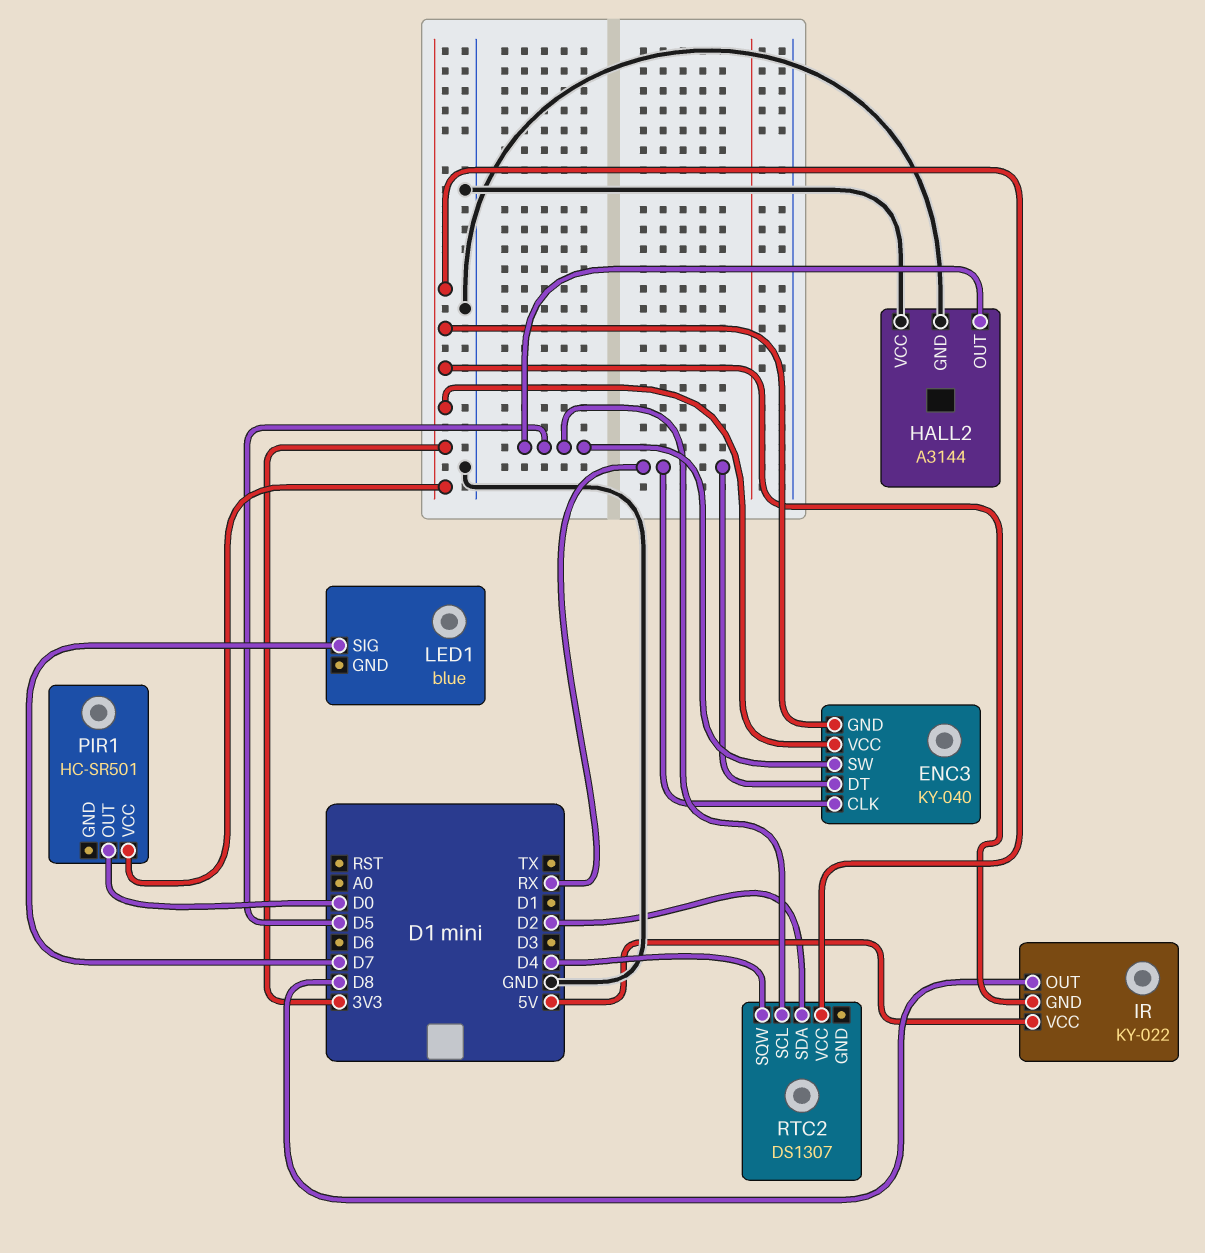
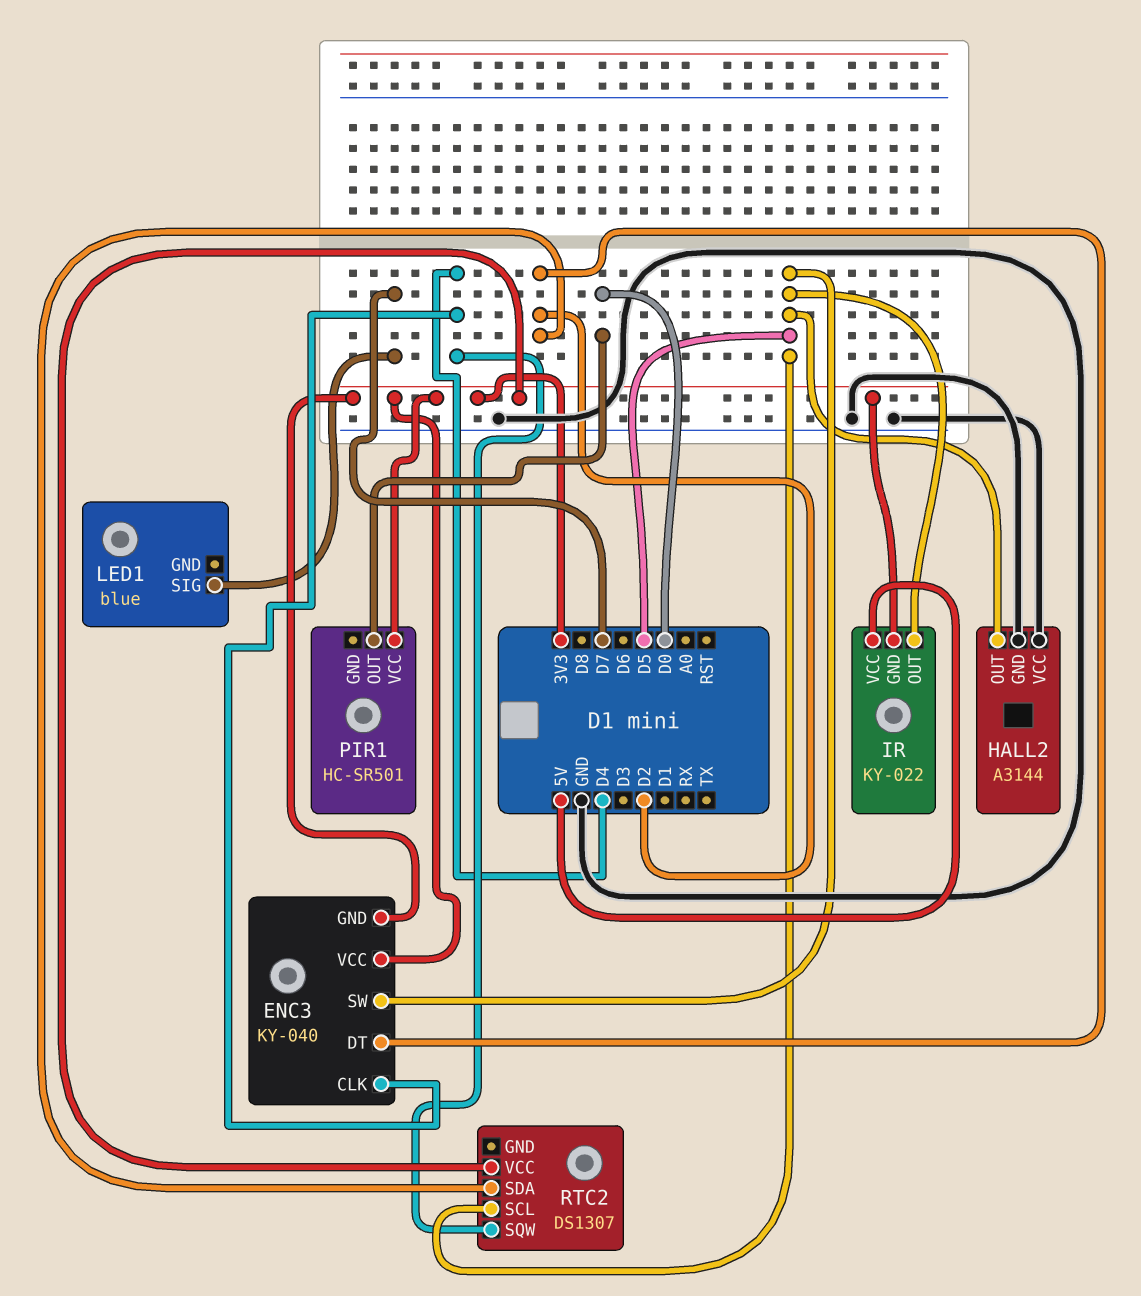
ENC3 pin CLK: RX -> D4
ENC3 pin DT: RX -> D2
IR pin OUT: D8 -> D5

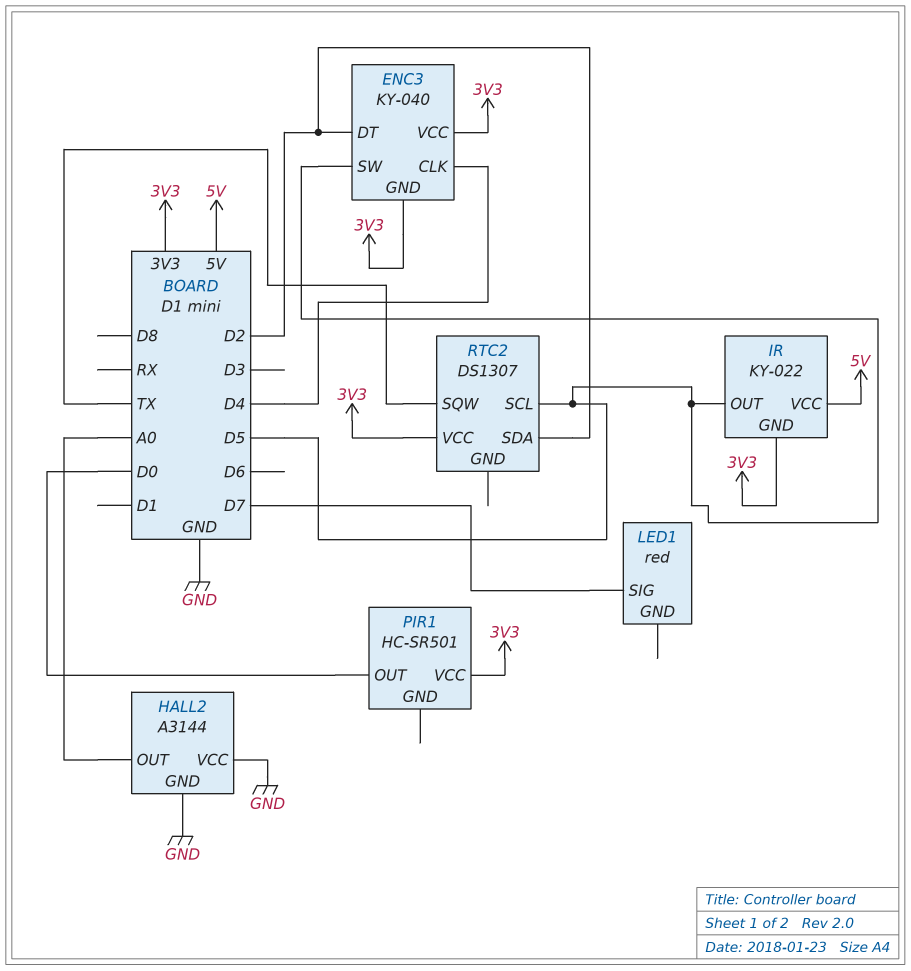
HALL2 pin OUT: D5 -> A0
LED1: blue -> red
RTC2 pin SQW: D4 -> TX

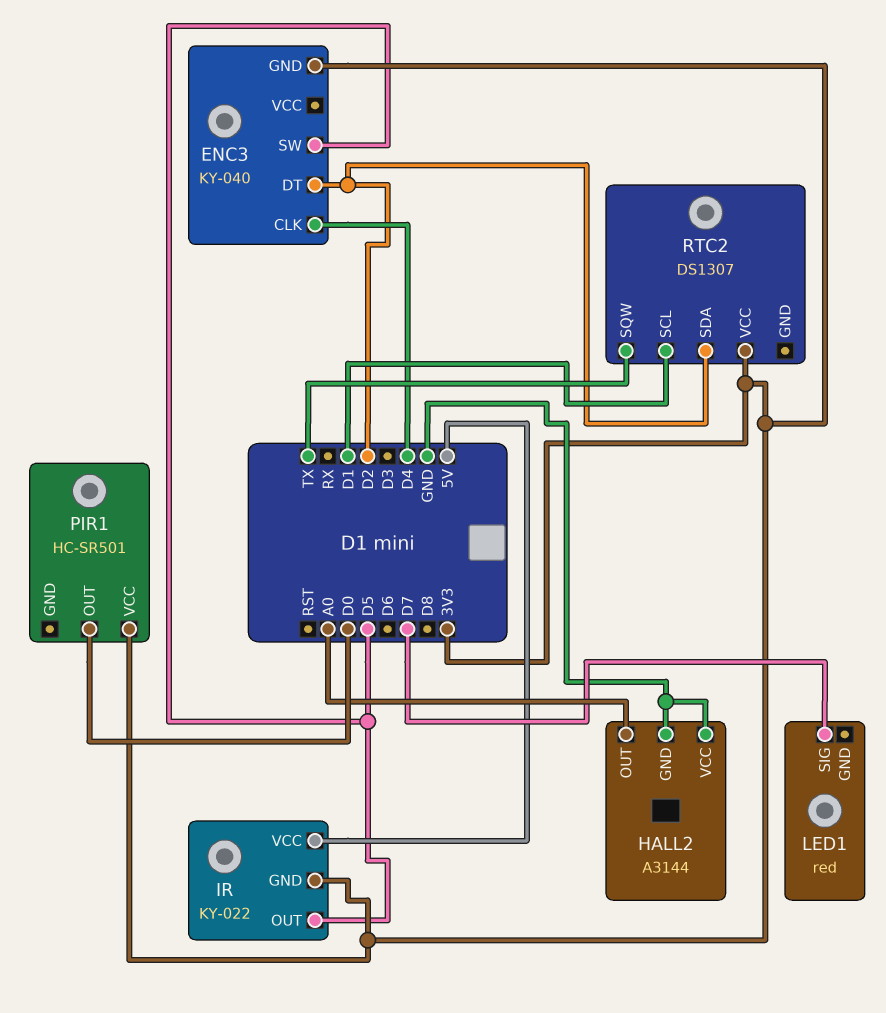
ENC3 pin VCC: 3V3 -> none
RTC2 pin SCL: D5 -> D1

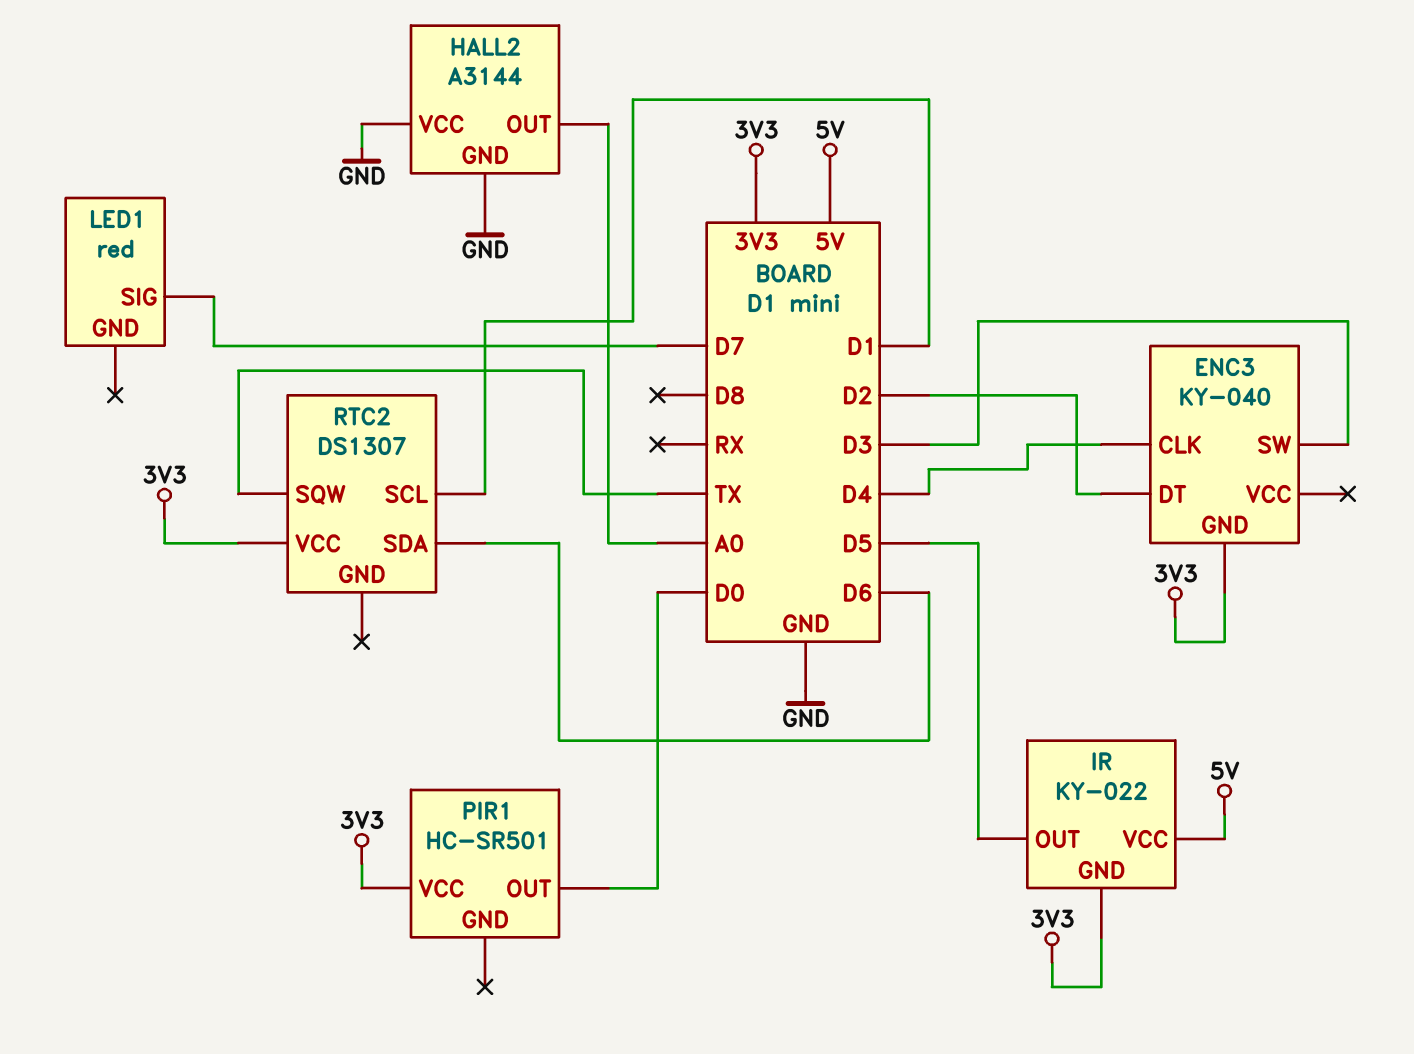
ENC3 pin SW: D5 -> D3
RTC2 pin SDA: D2 -> D6

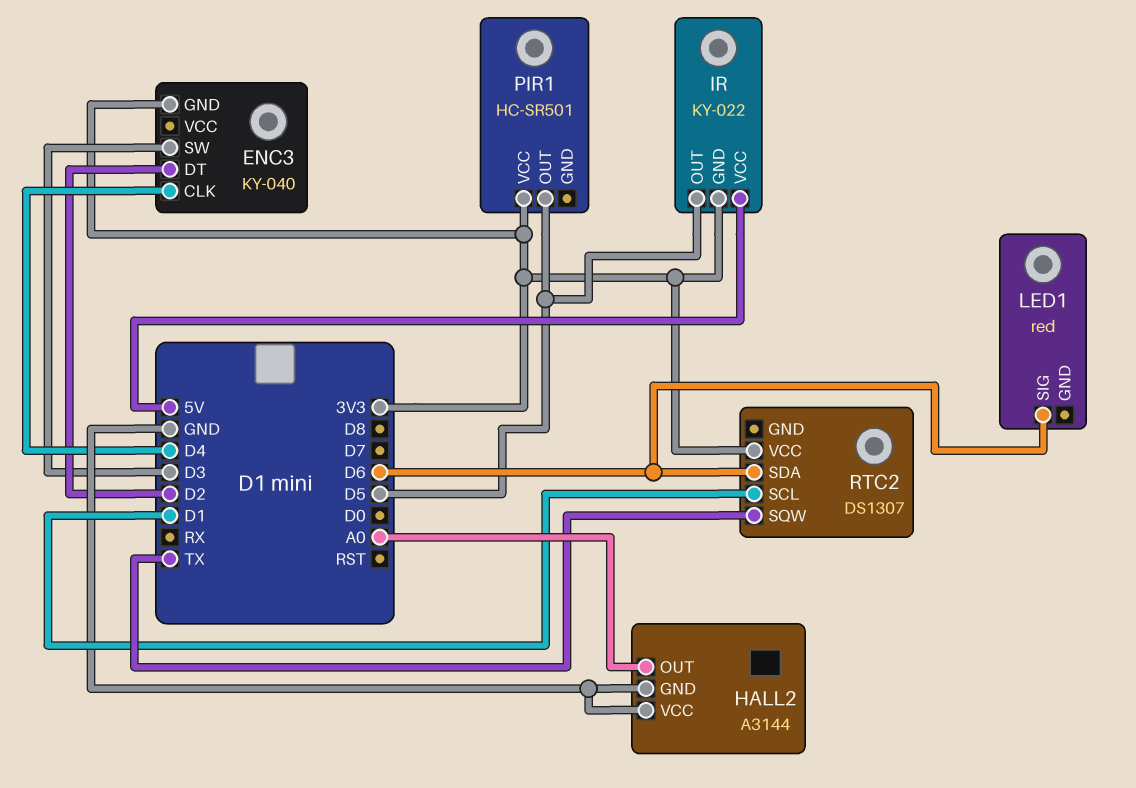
LED1 pin SIG: D7 -> D6
PIR1 pin OUT: D0 -> D5

